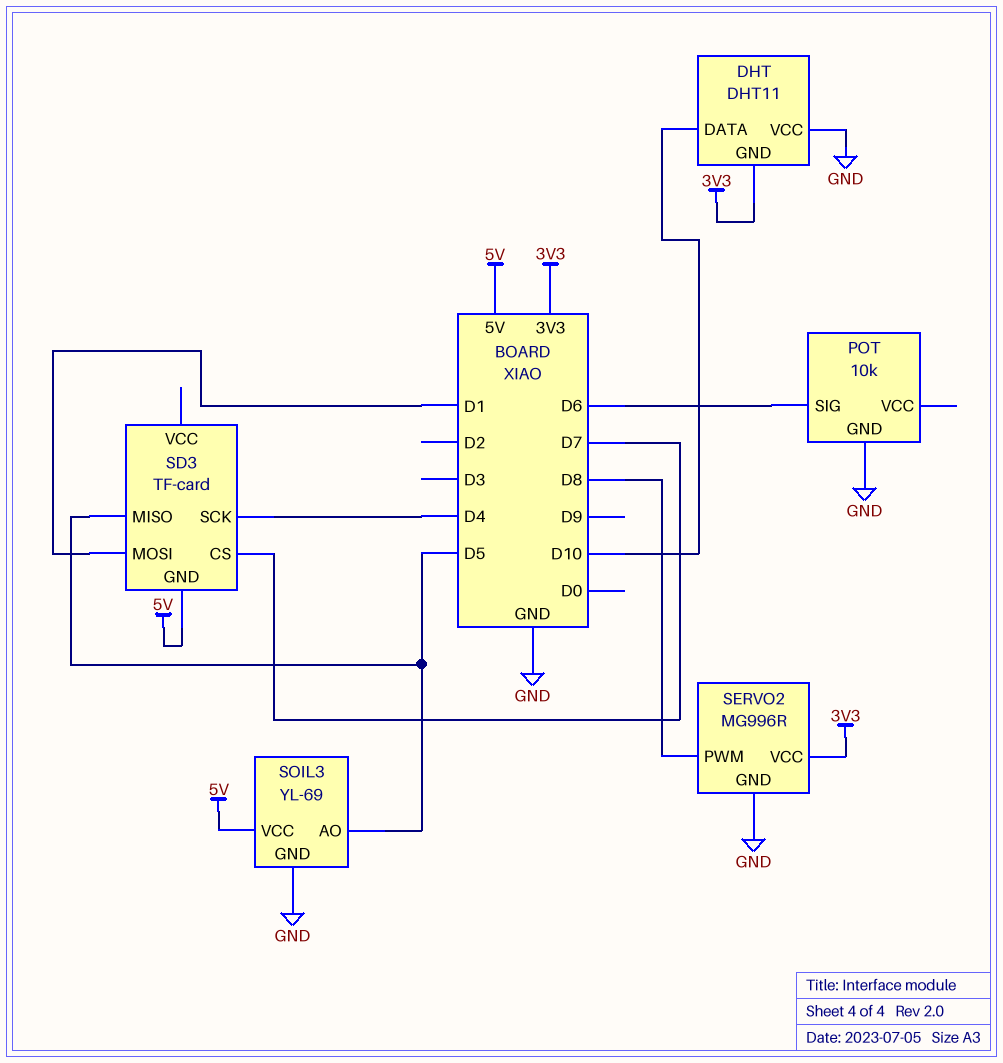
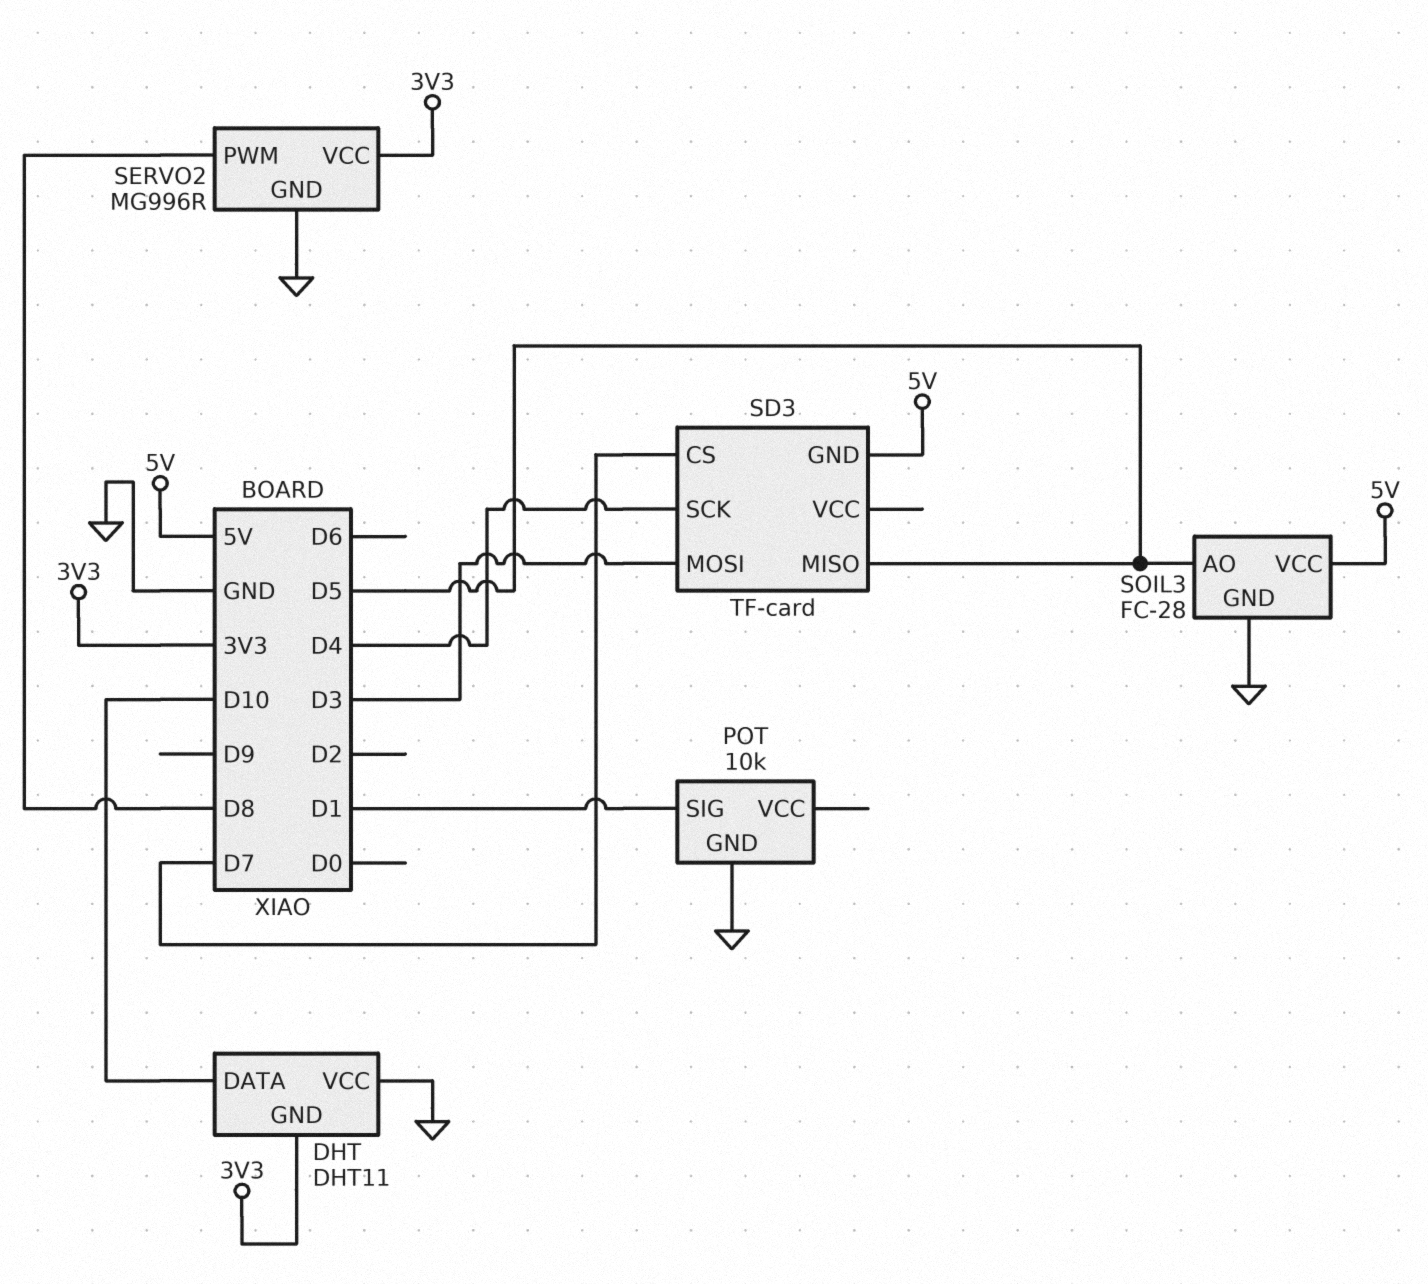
POT pin SIG: D6 -> D1
SD3 pin MOSI: D1 -> D3
SOIL3: YL-69 -> FC-28

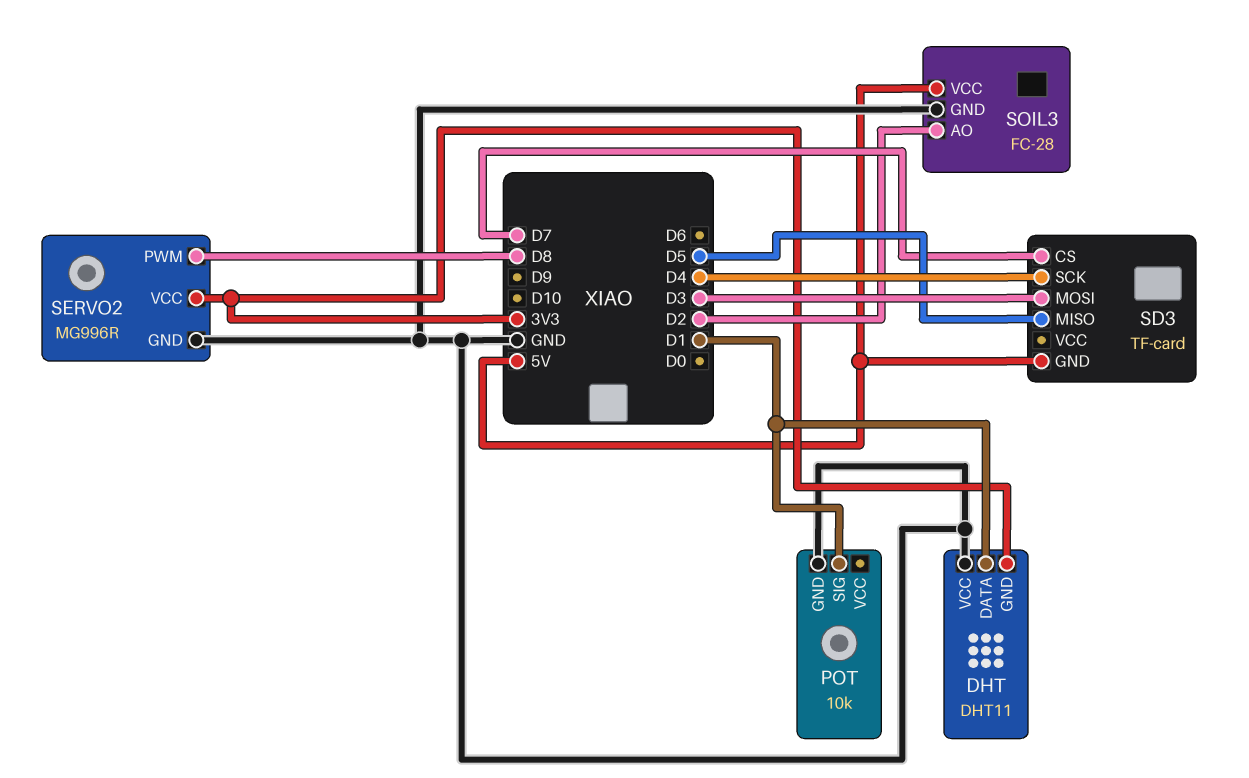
DHT pin DATA: D10 -> D1
SOIL3 pin AO: D5 -> D2

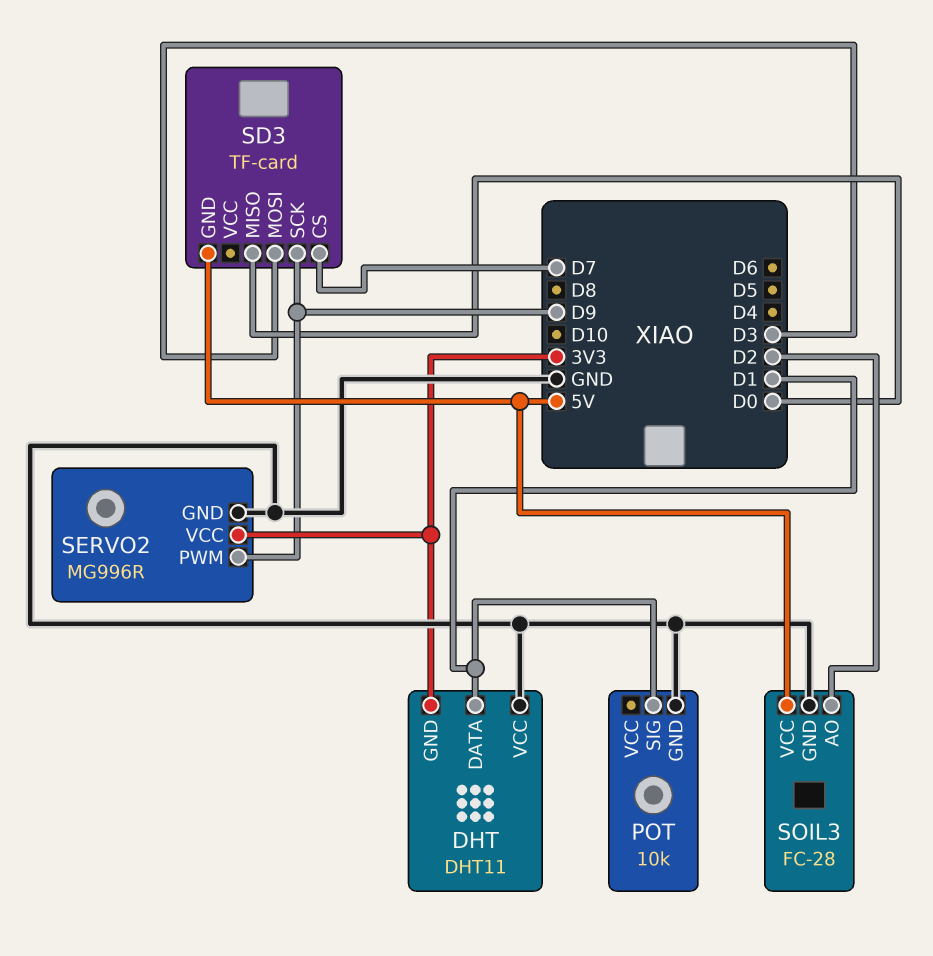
SD3 pin MISO: D5 -> D0
SD3 pin SCK: D4 -> D9
SERVO2 pin PWM: D8 -> D9

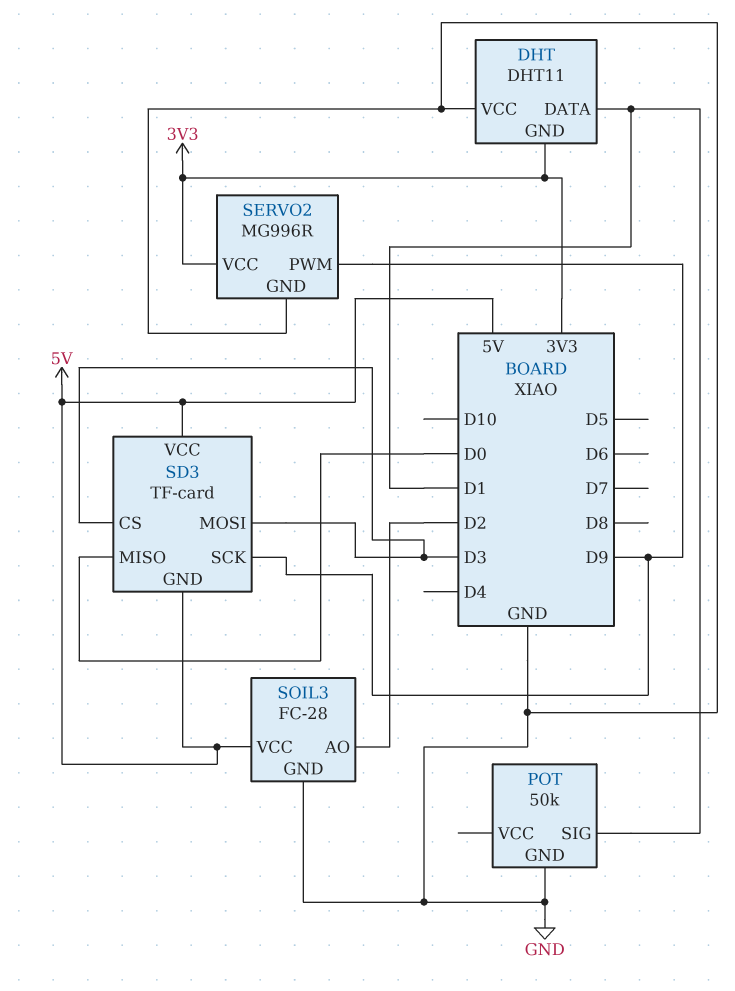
POT: 10k -> 50k
SD3 pin CS: D7 -> D3
SD3 pin VCC: none -> 5V

